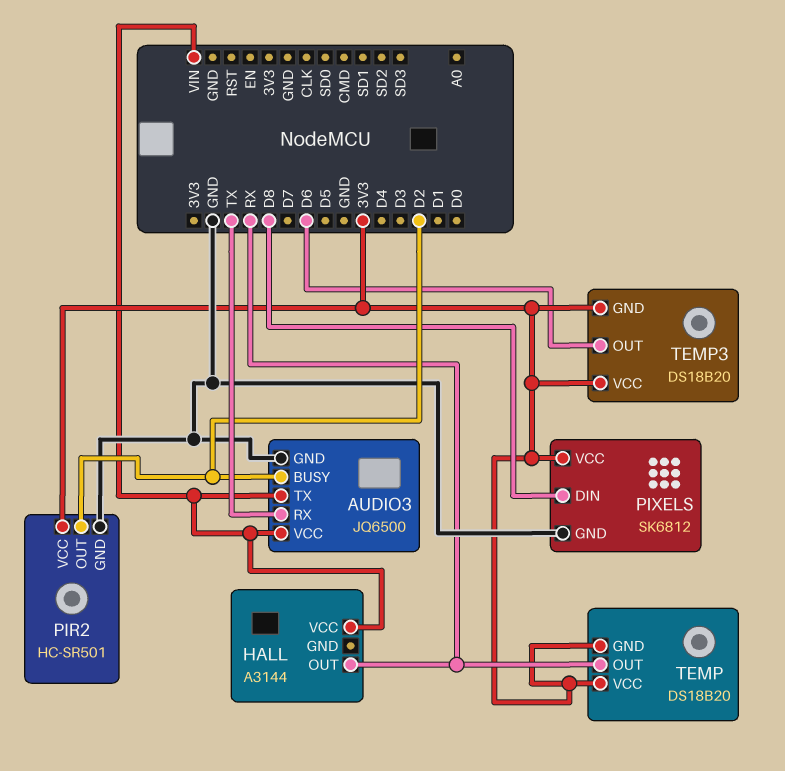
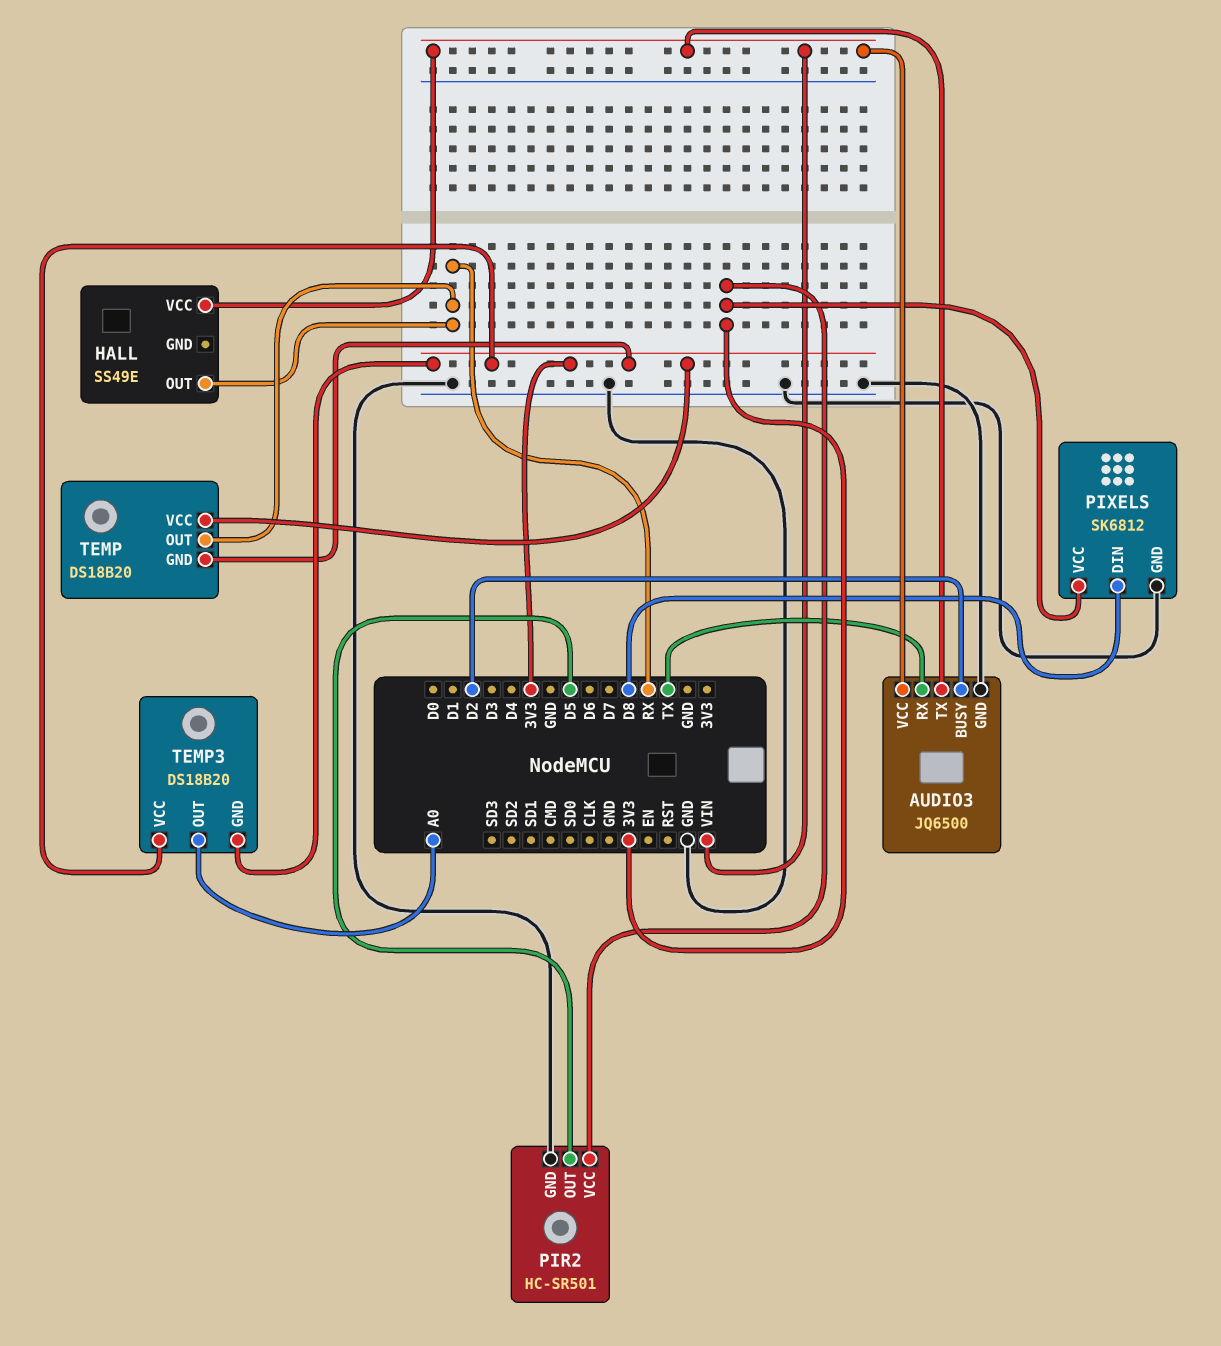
HALL: A3144 -> SS49E
PIR2 pin OUT: D2 -> D5
TEMP3 pin OUT: D6 -> A0

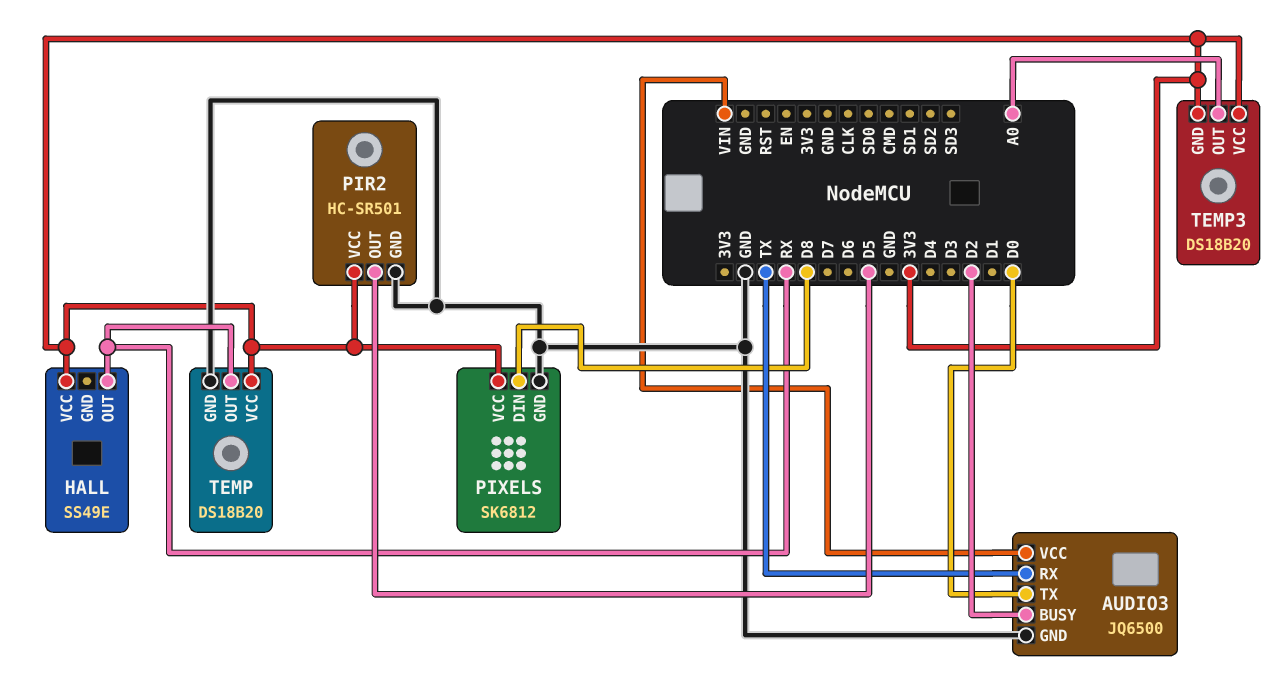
AUDIO3 pin TX: VIN -> D0
HALL pin VCC: VIN -> 3V3
TEMP pin GND: 3V3 -> GND

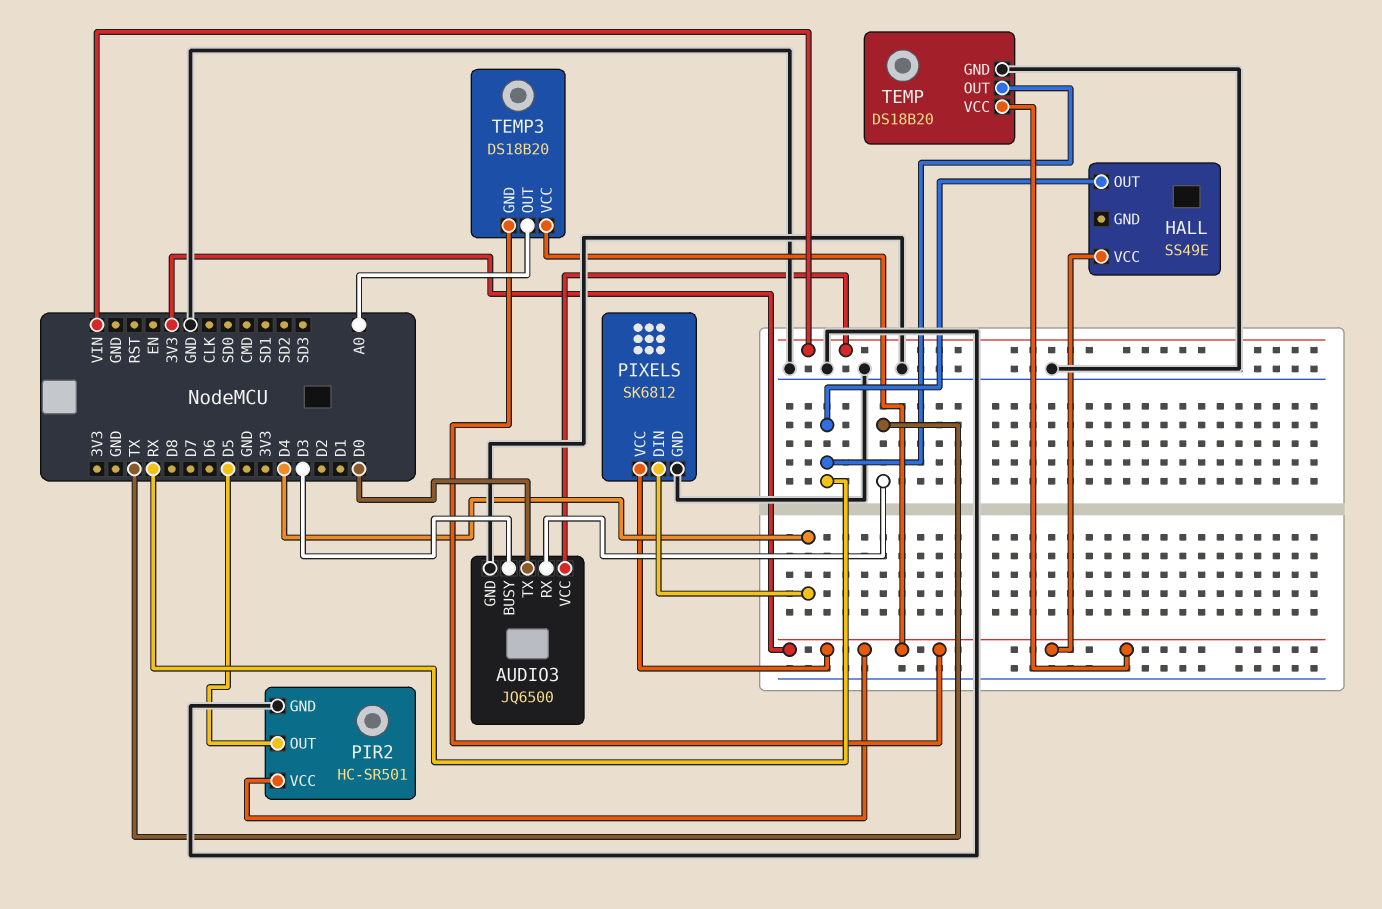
AUDIO3 pin BUSY: D2 -> D3
PIXELS pin DIN: D8 -> D4

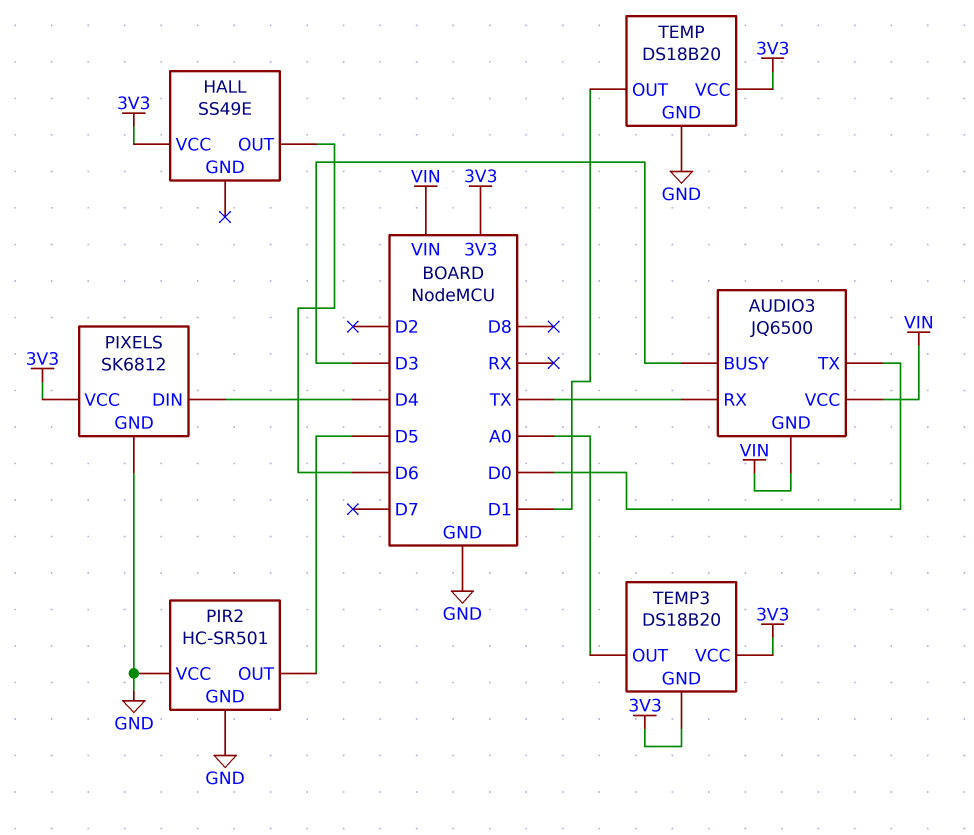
AUDIO3 pin GND: GND -> VIN
HALL pin OUT: RX -> D6
PIR2 pin VCC: 3V3 -> GND
TEMP pin OUT: RX -> D1

